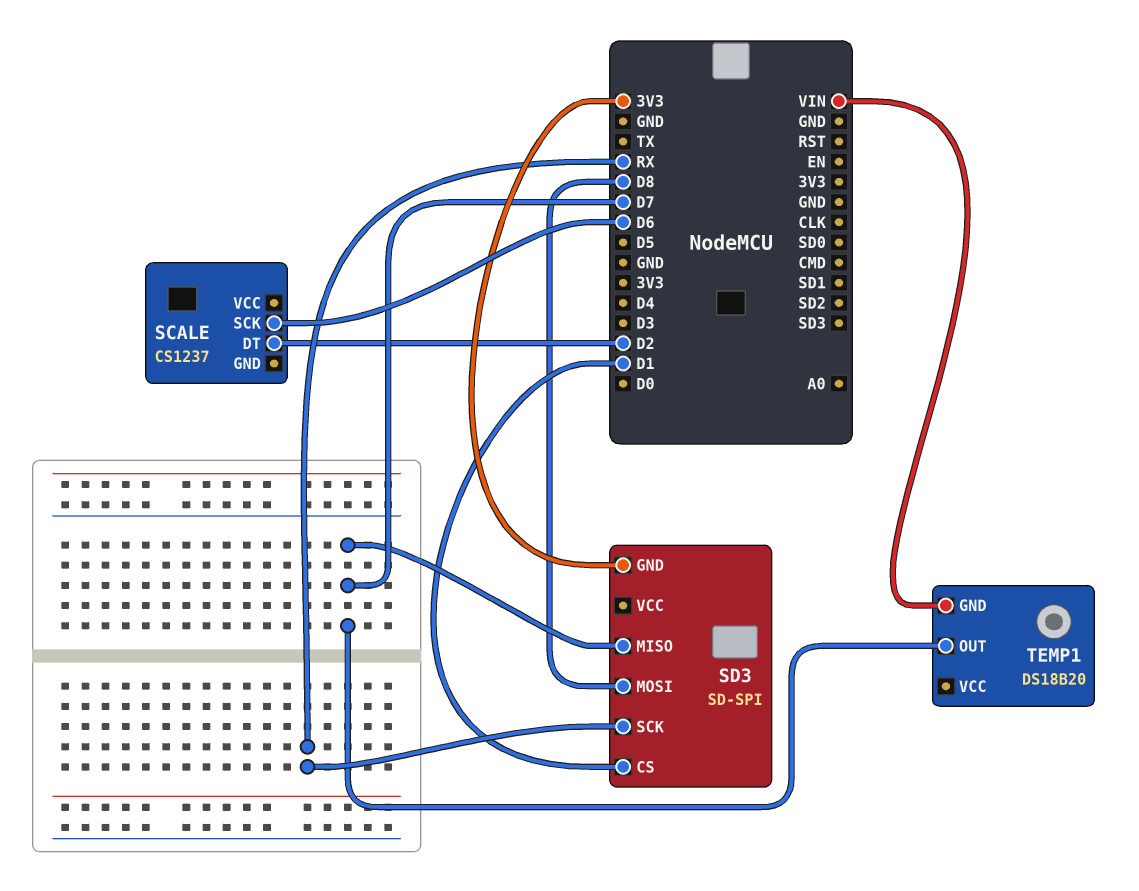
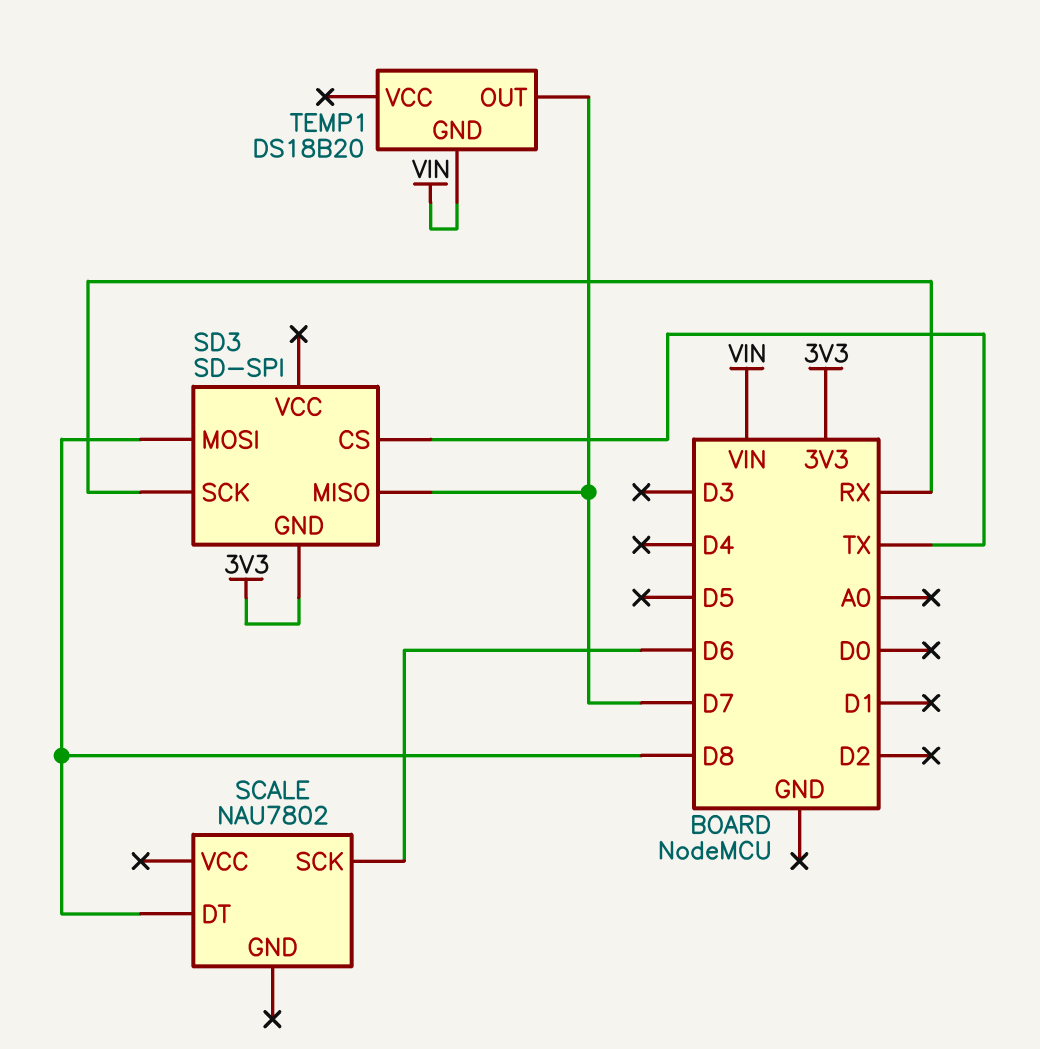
SCALE: CS1237 -> NAU7802
SCALE pin DT: D2 -> D8
SD3 pin CS: D1 -> TX

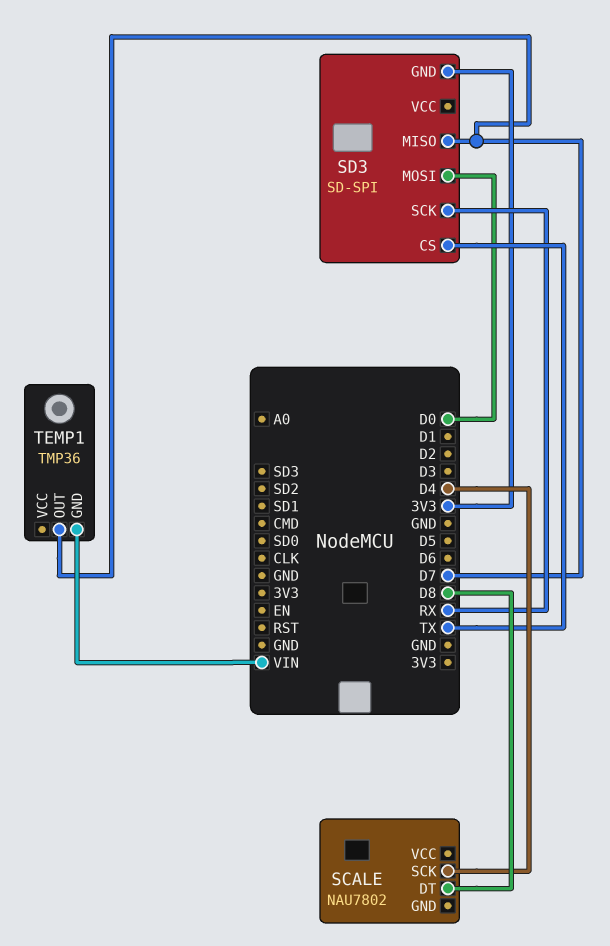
SCALE pin SCK: D6 -> D4
SD3 pin MOSI: D8 -> D0
TEMP1: DS18B20 -> TMP36

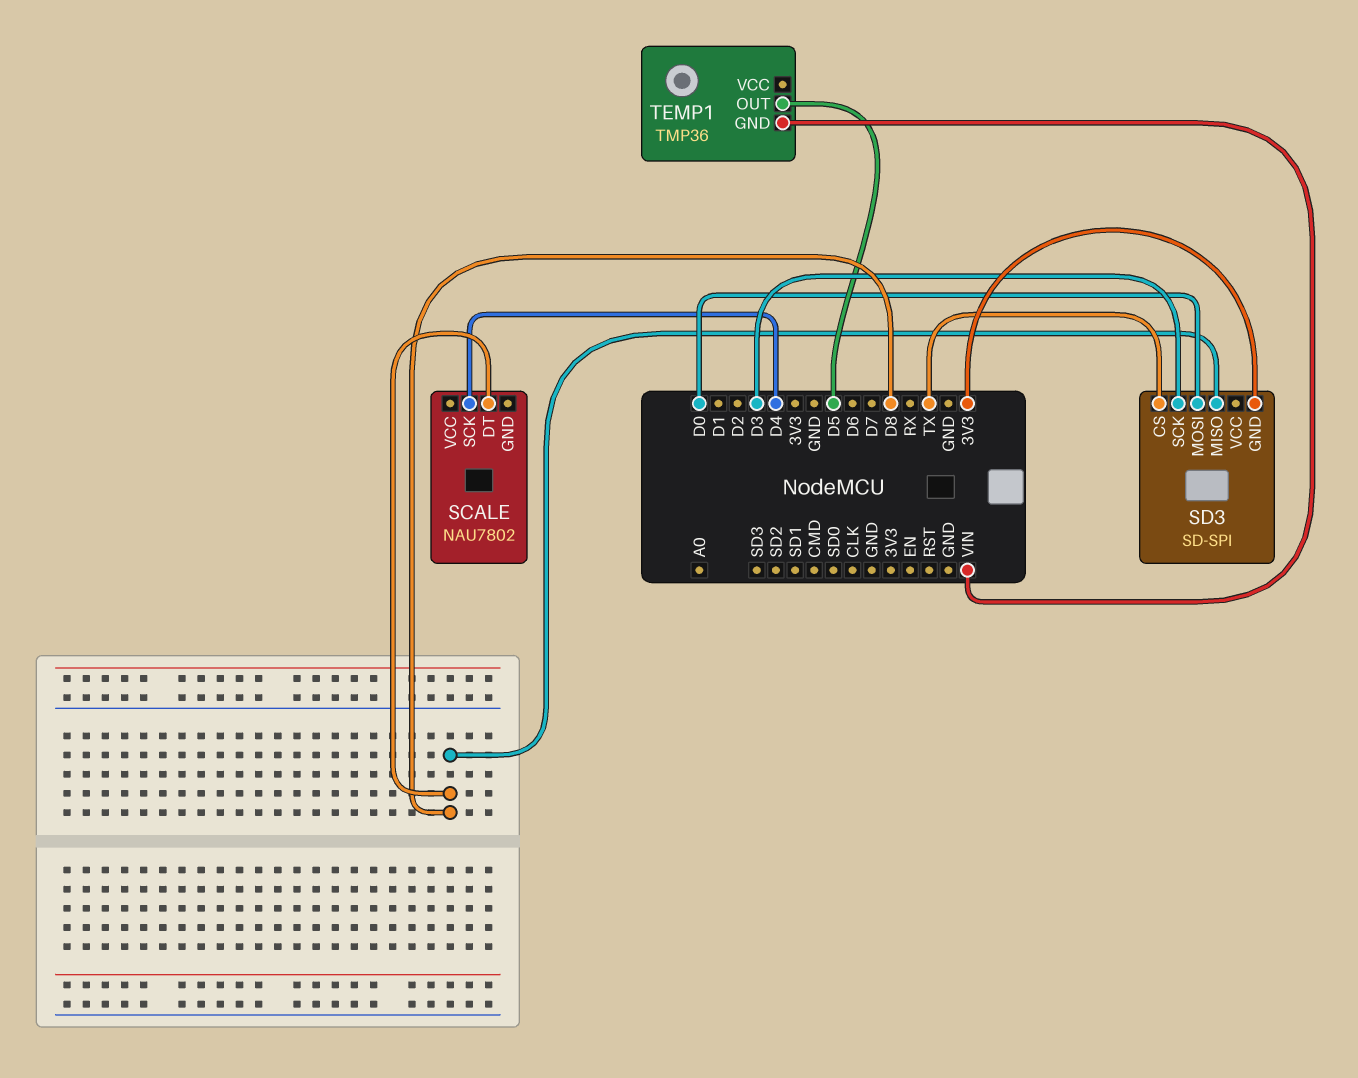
SD3 pin MISO: D7 -> D8
SD3 pin SCK: RX -> D3
TEMP1 pin OUT: D7 -> D5

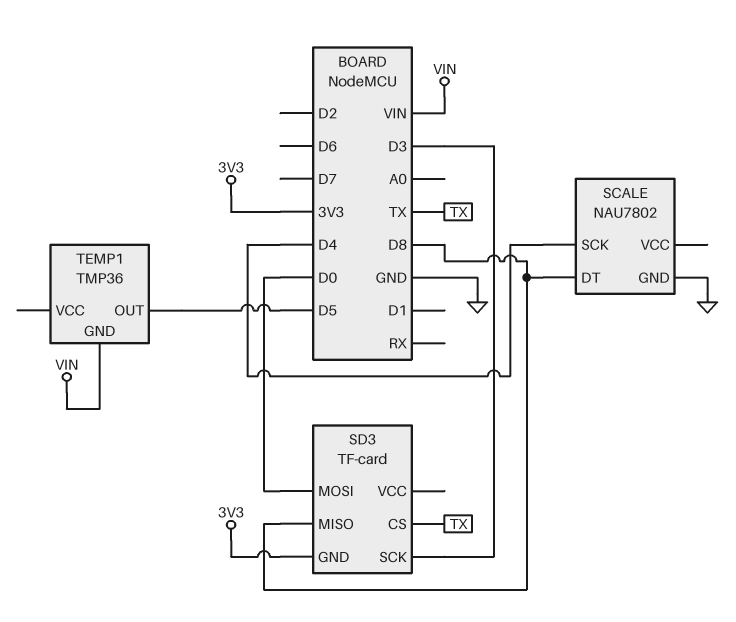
SCALE pin GND: none -> GND
SD3: SD-SPI -> TF-card

